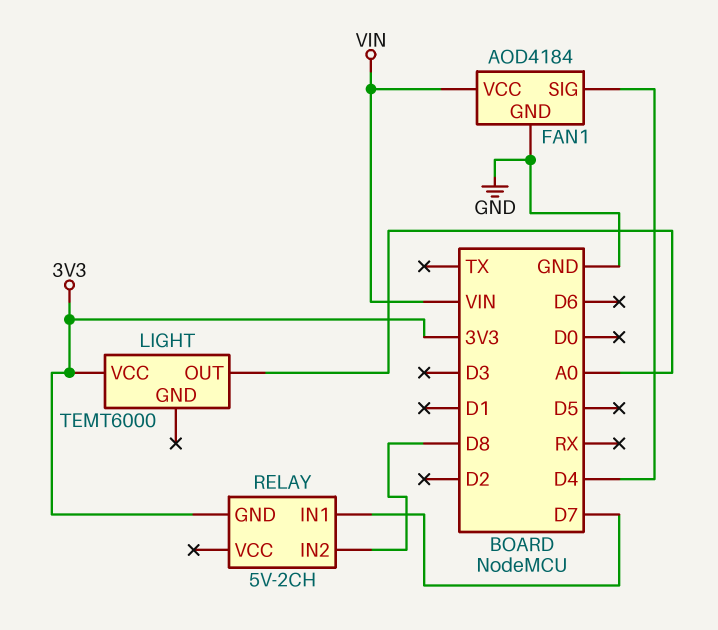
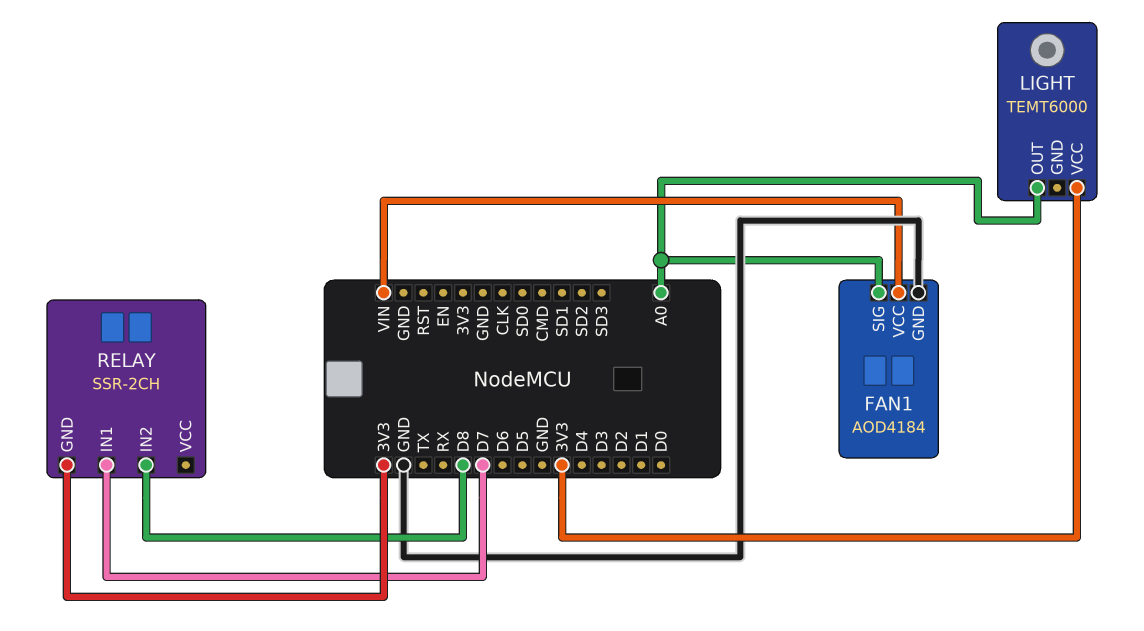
FAN1 pin SIG: D4 -> A0
RELAY: 5V-2CH -> SSR-2CH

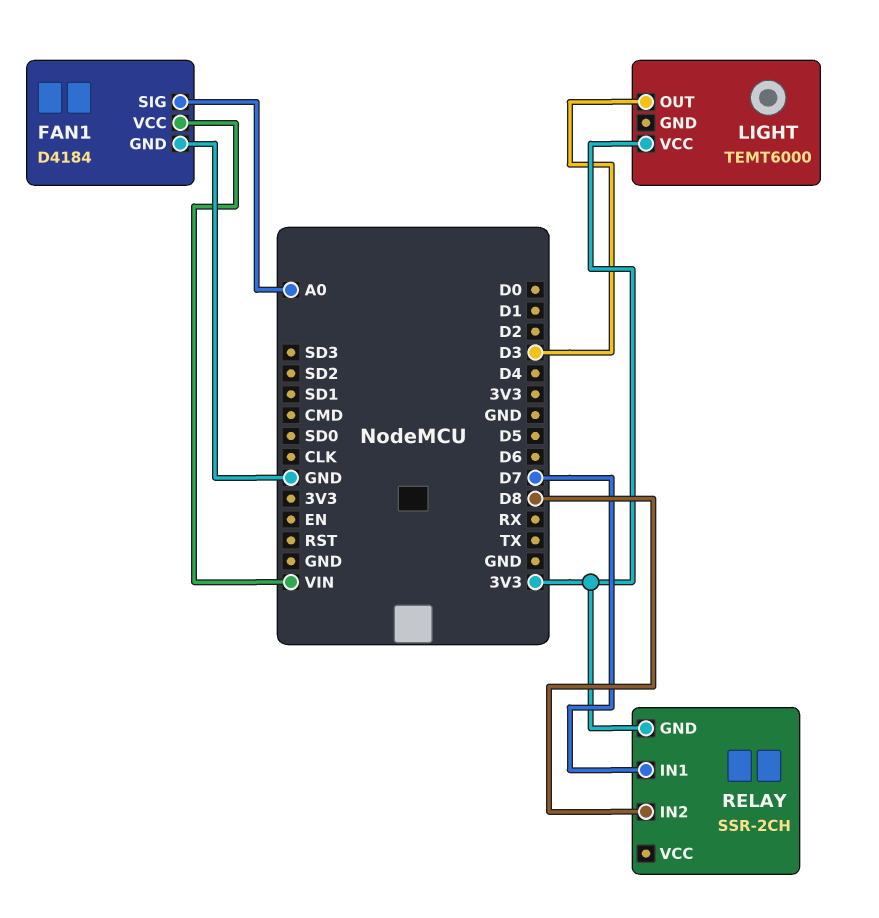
FAN1: AOD4184 -> D4184
LIGHT pin OUT: A0 -> D3

